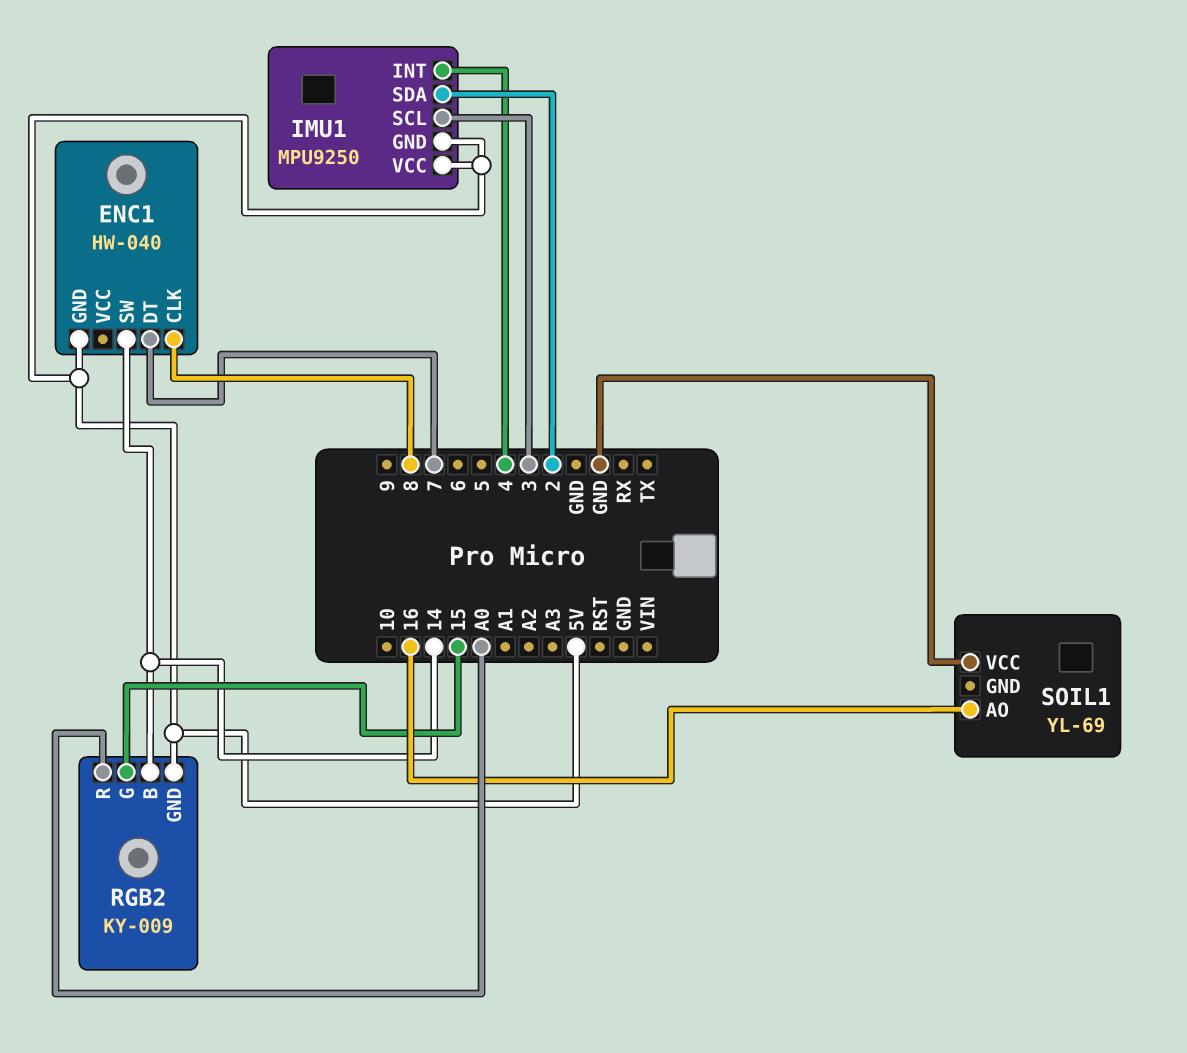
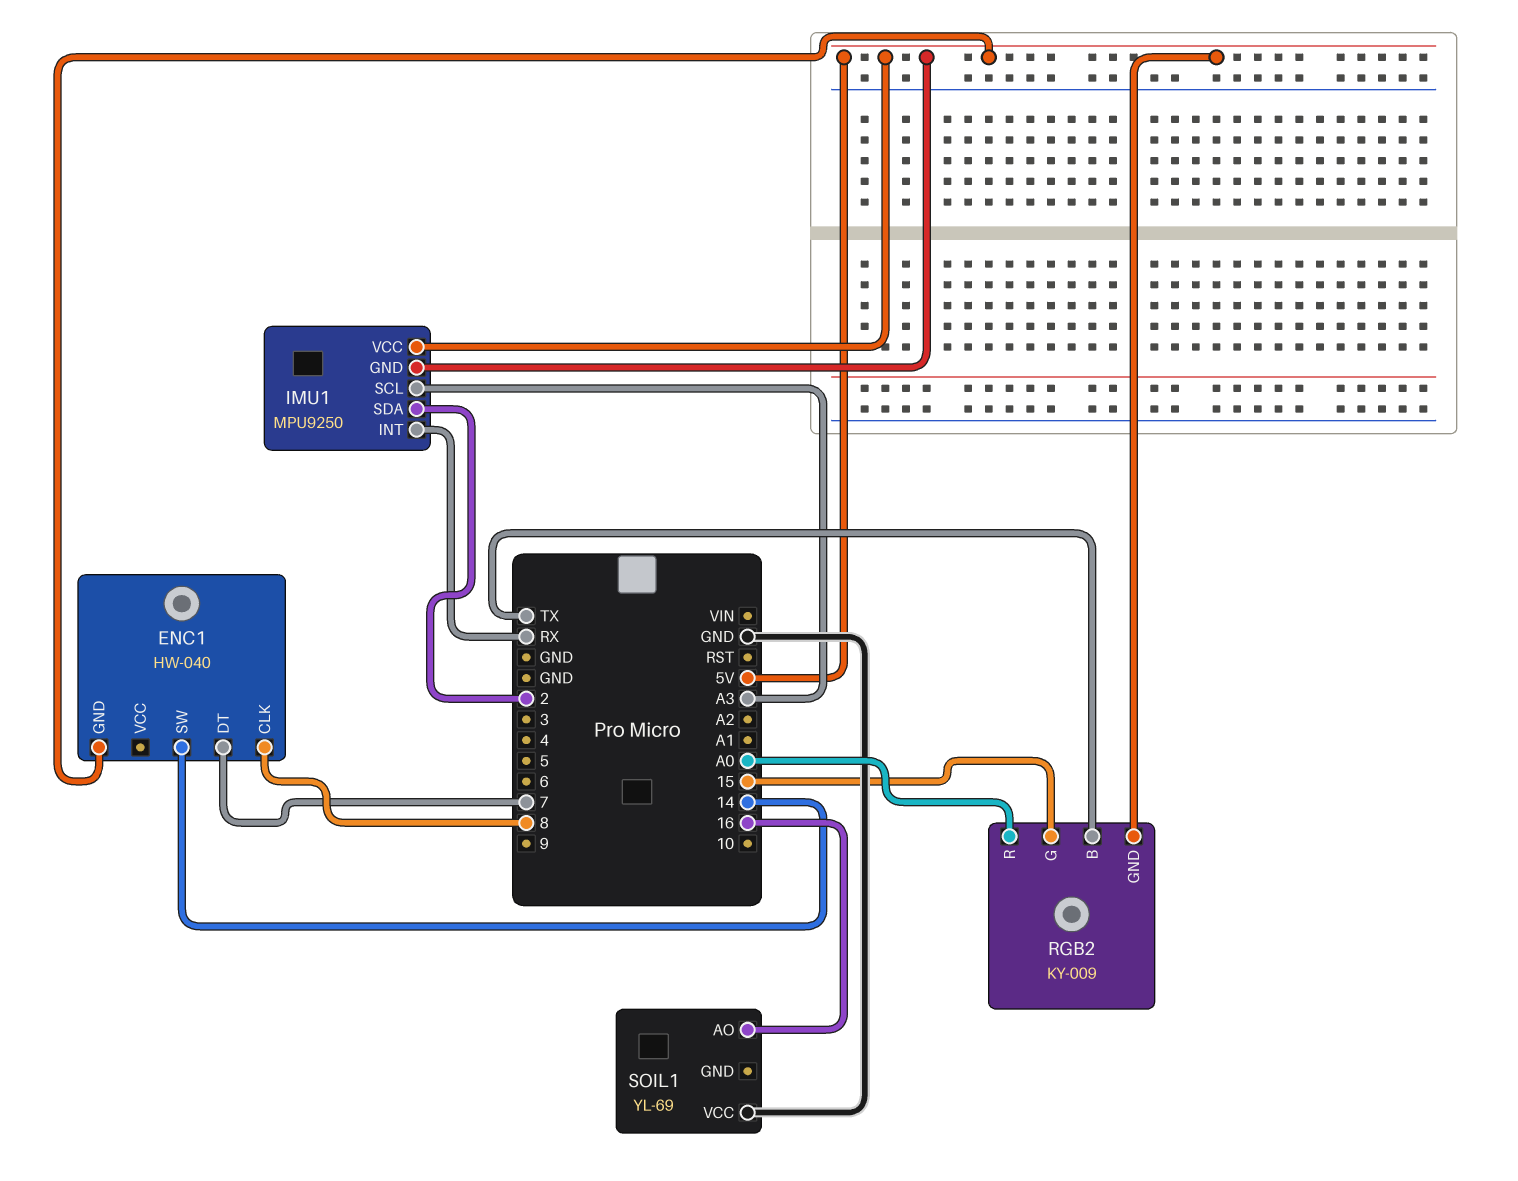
IMU1 pin INT: 4 -> RX
IMU1 pin SCL: 3 -> A3
RGB2 pin B: 14 -> TX

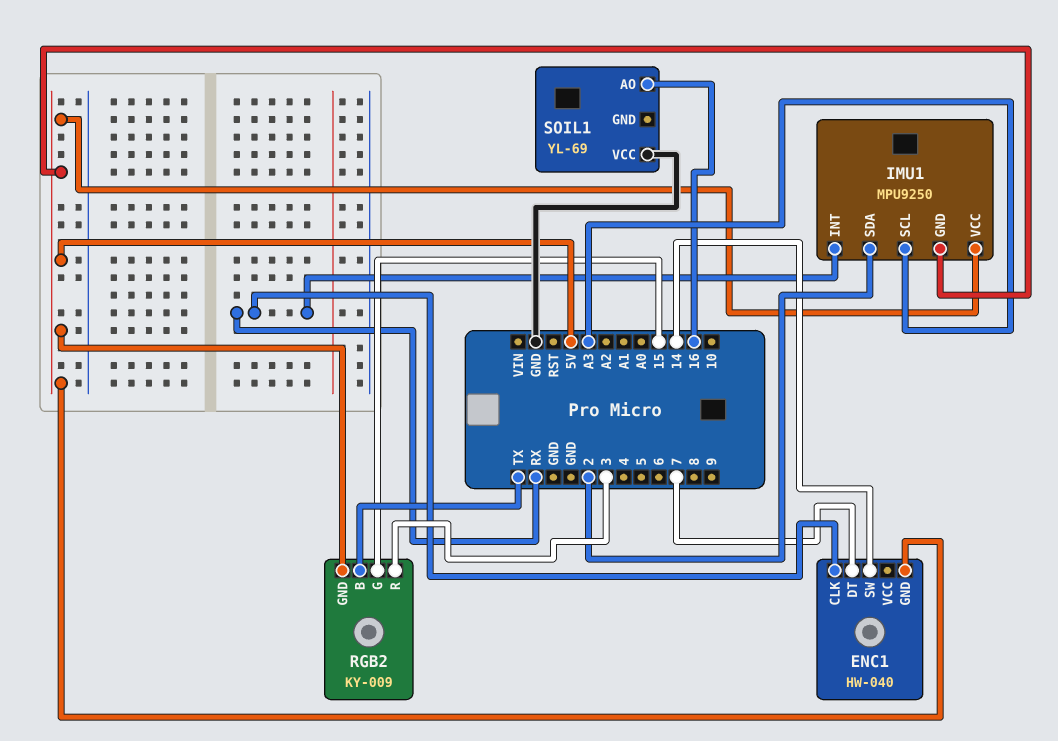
ENC1 pin CLK: 8 -> RX
RGB2 pin R: A0 -> 3

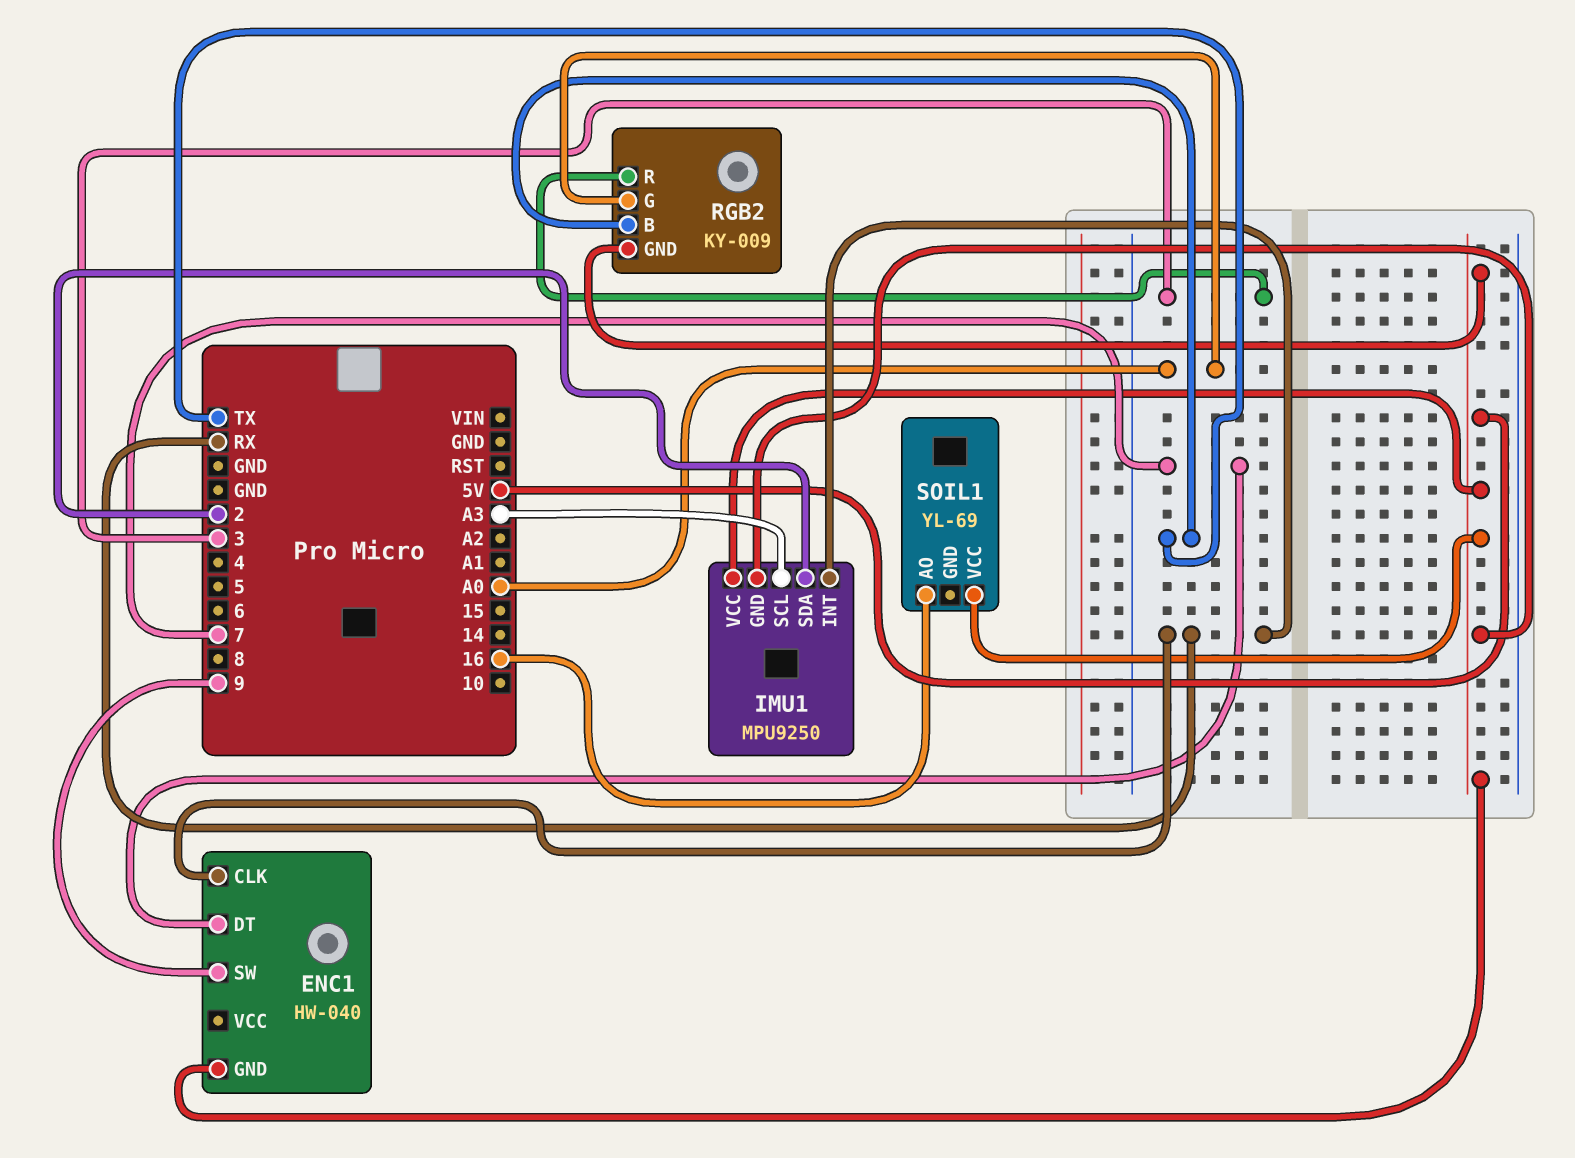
ENC1 pin SW: 14 -> 9
RGB2 pin G: 15 -> A0
SOIL1 pin VCC: GND -> 5V

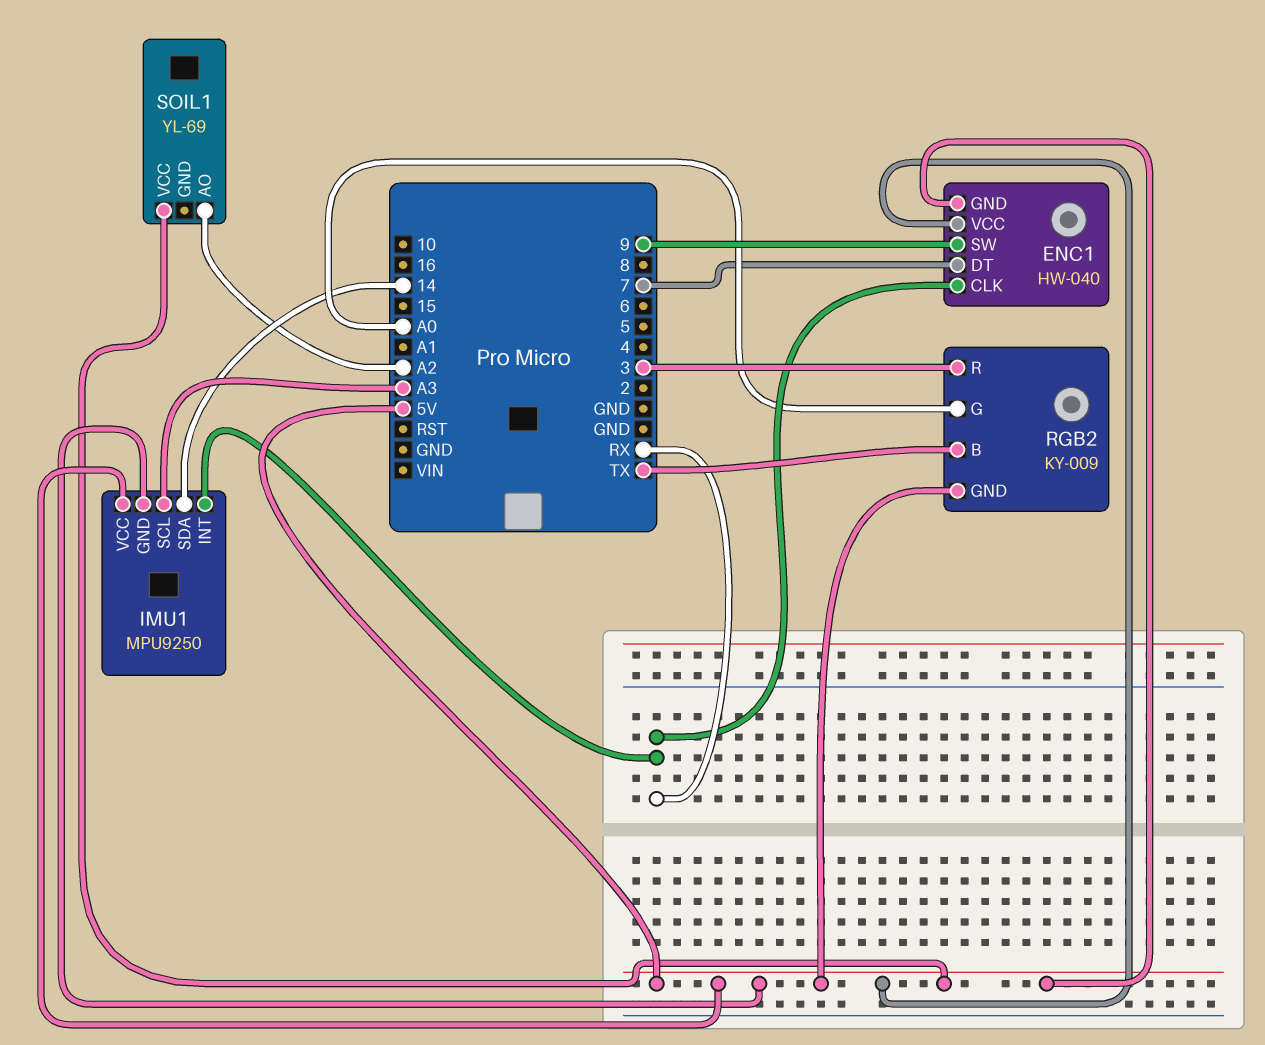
ENC1 pin VCC: none -> 5V
IMU1 pin SDA: 2 -> 14
SOIL1 pin AO: 16 -> A2

